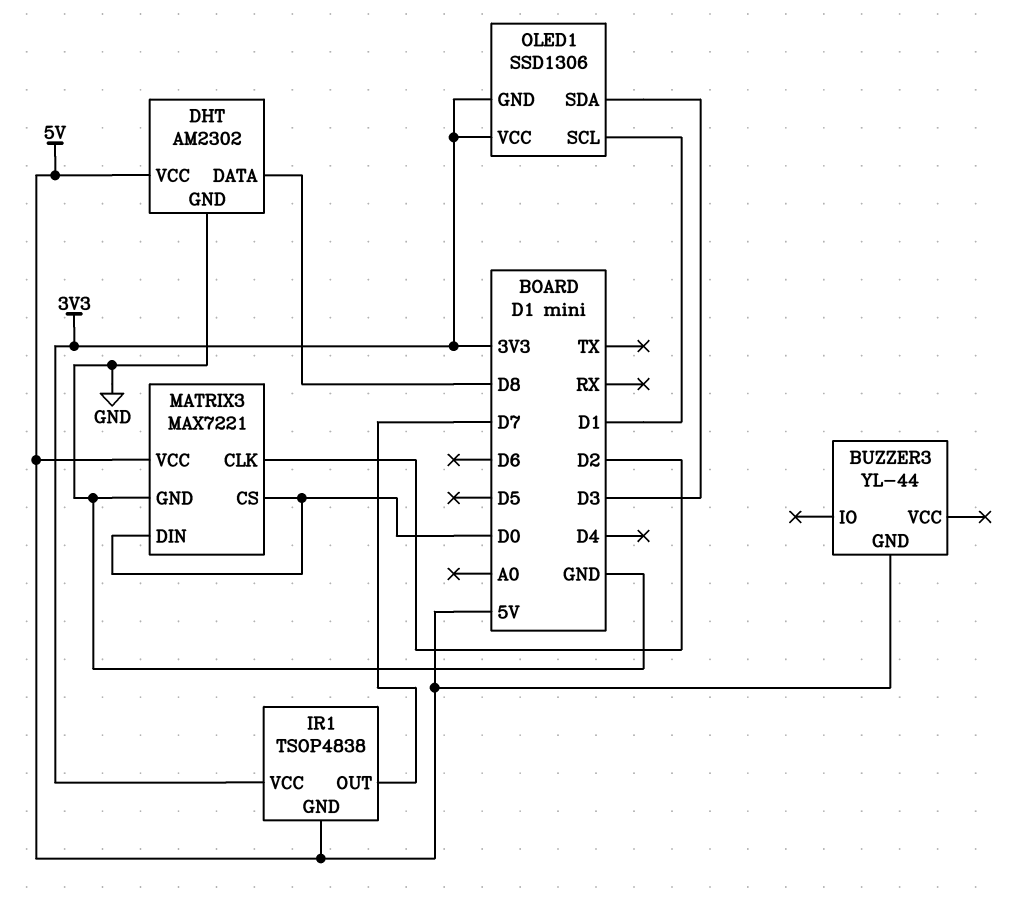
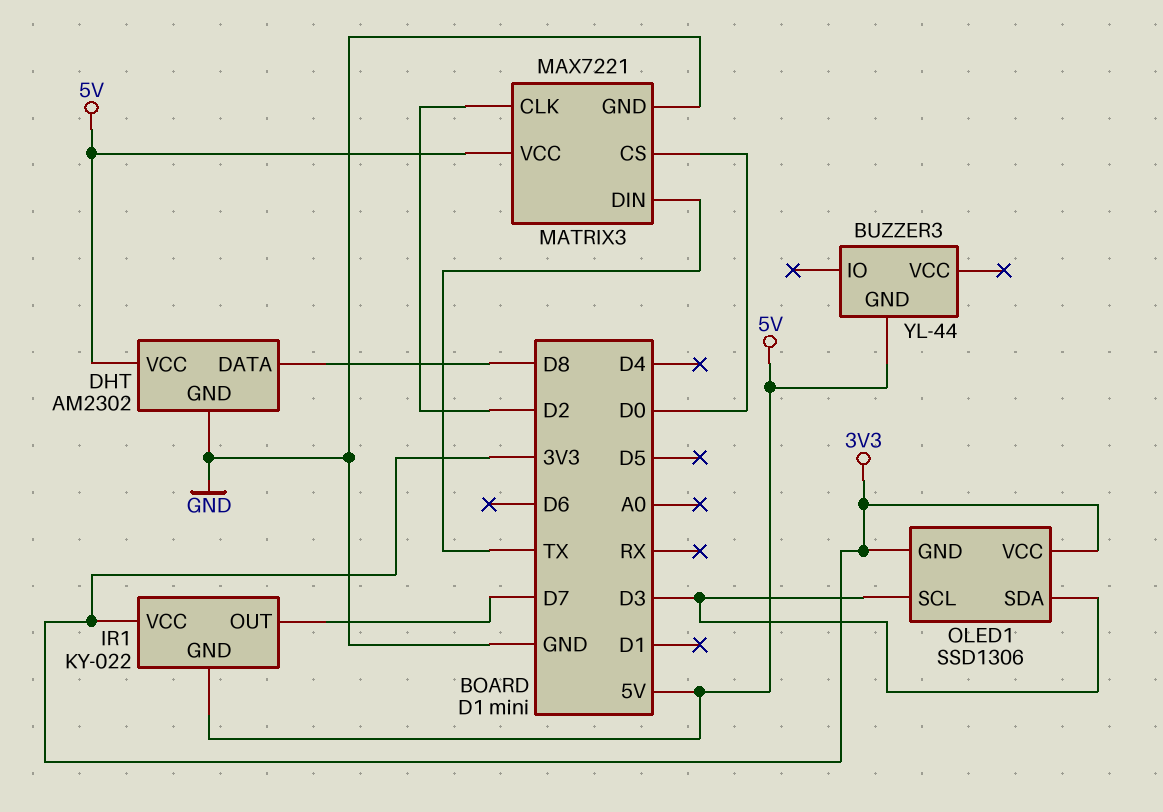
IR1: TSOP4838 -> KY-022
MATRIX3 pin DIN: D0 -> TX
OLED1 pin SCL: D1 -> D3

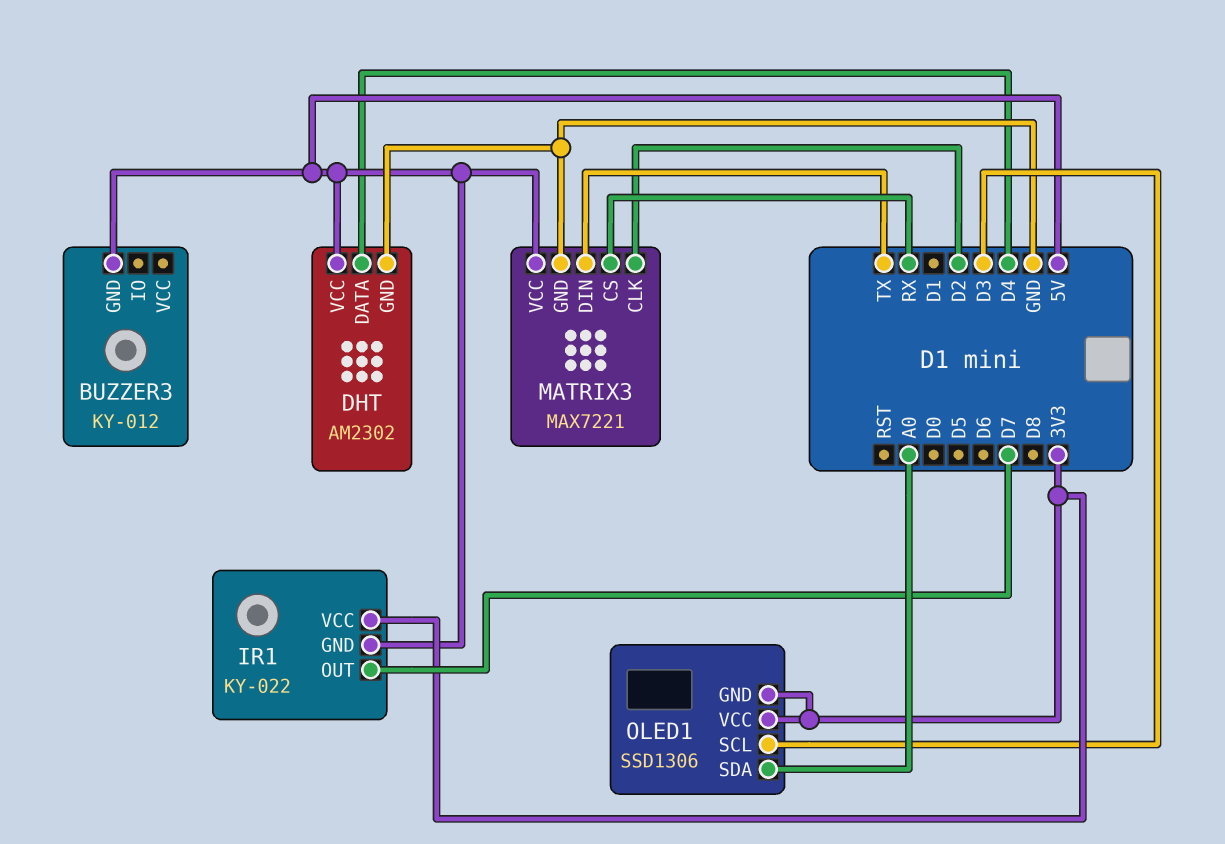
BUZZER3: YL-44 -> KY-012
DHT pin DATA: D8 -> D4
MATRIX3 pin CS: D0 -> RX
OLED1 pin SDA: D3 -> A0

